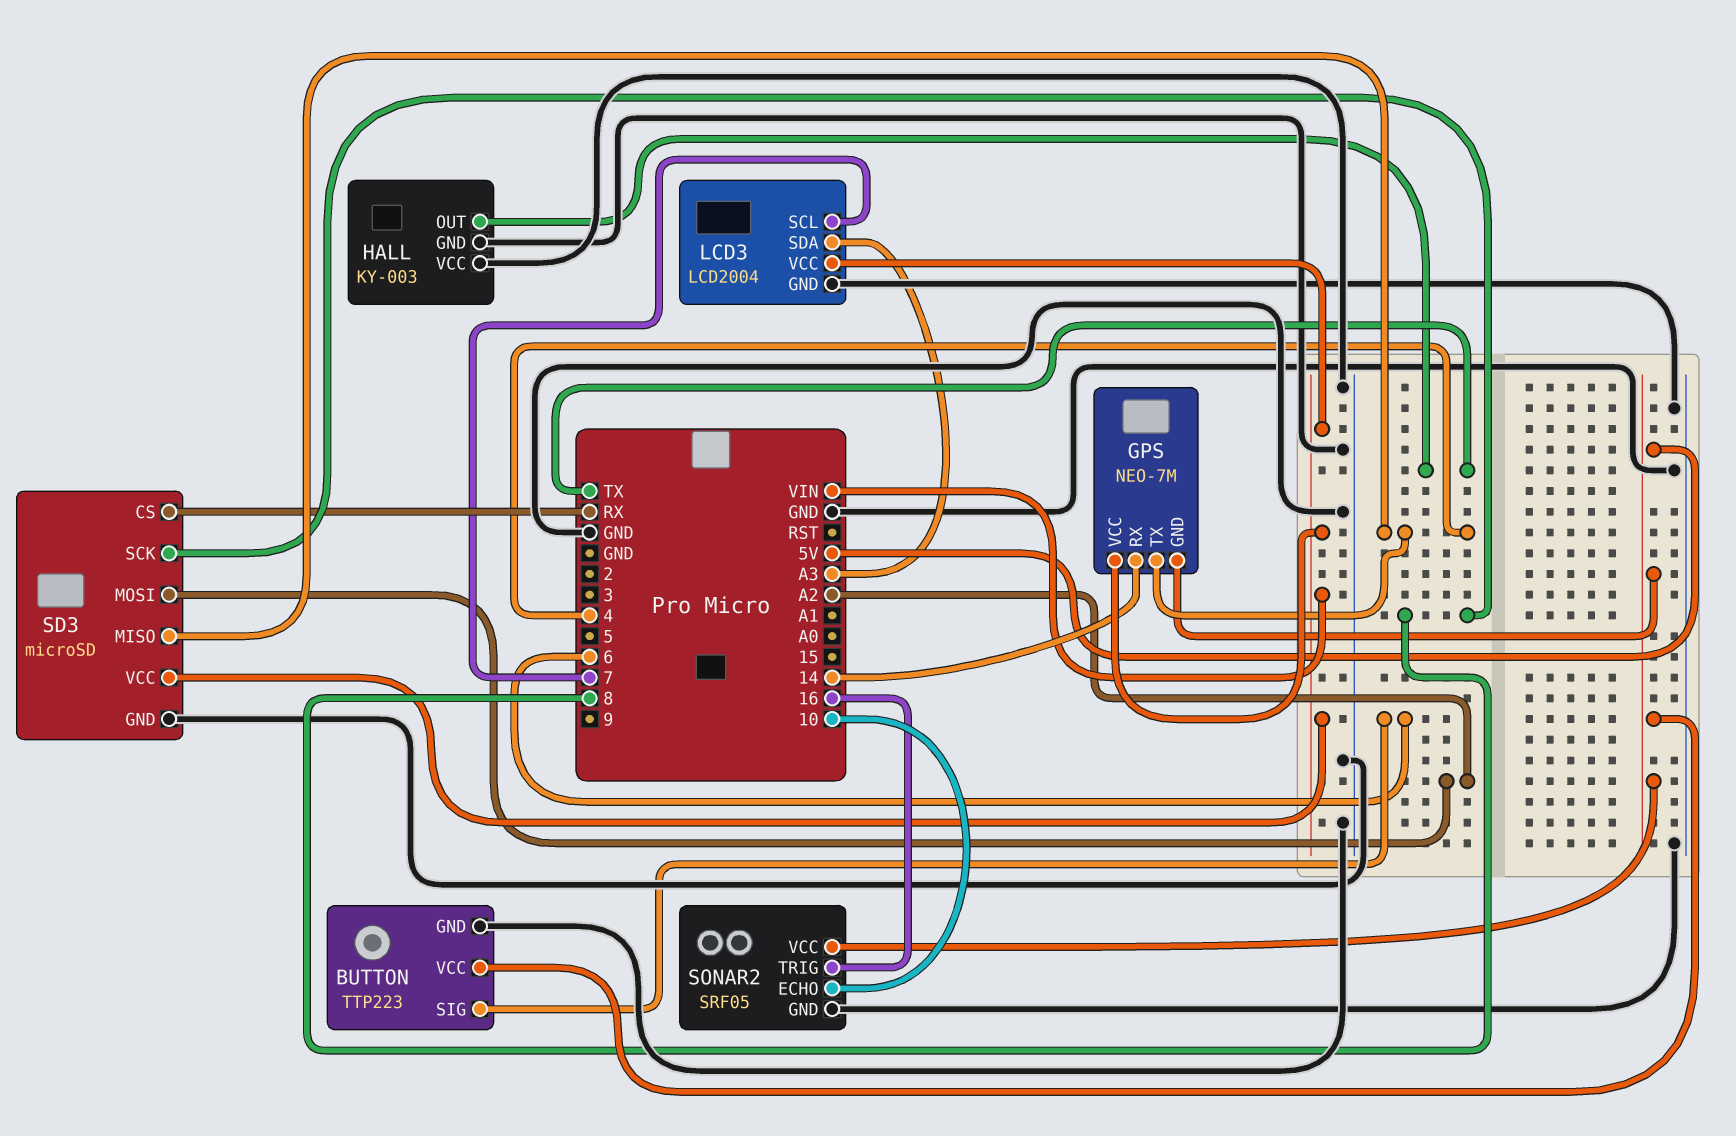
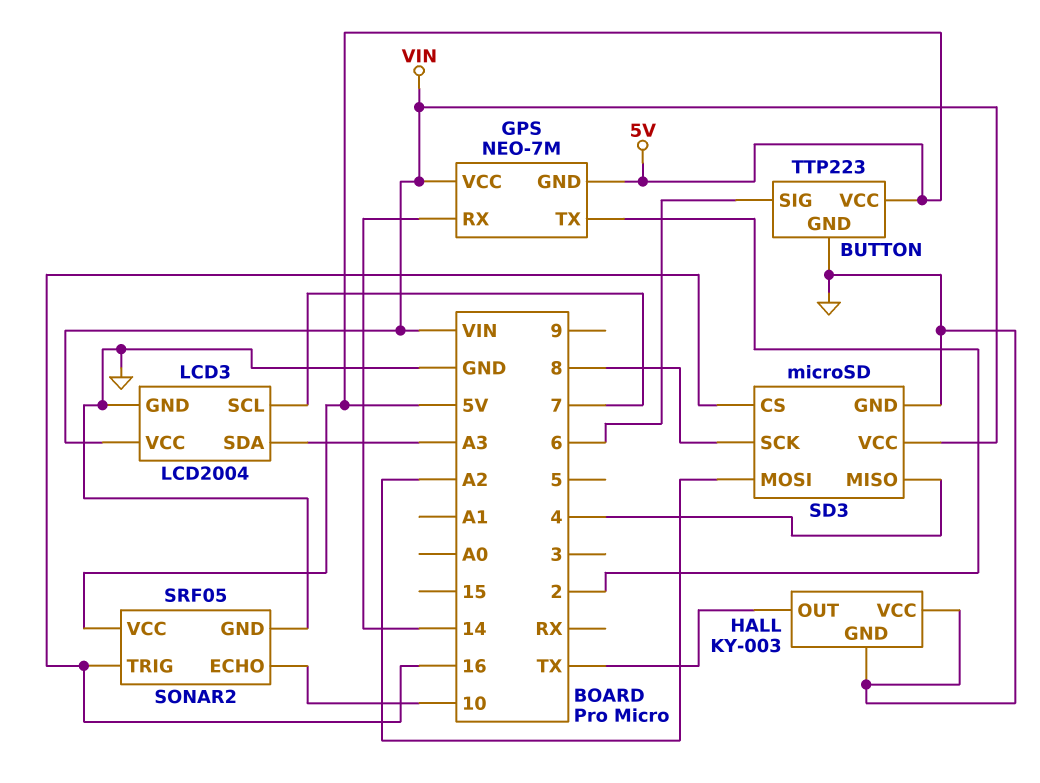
GPS pin TX: 4 -> 2
SD3 pin CS: RX -> 16

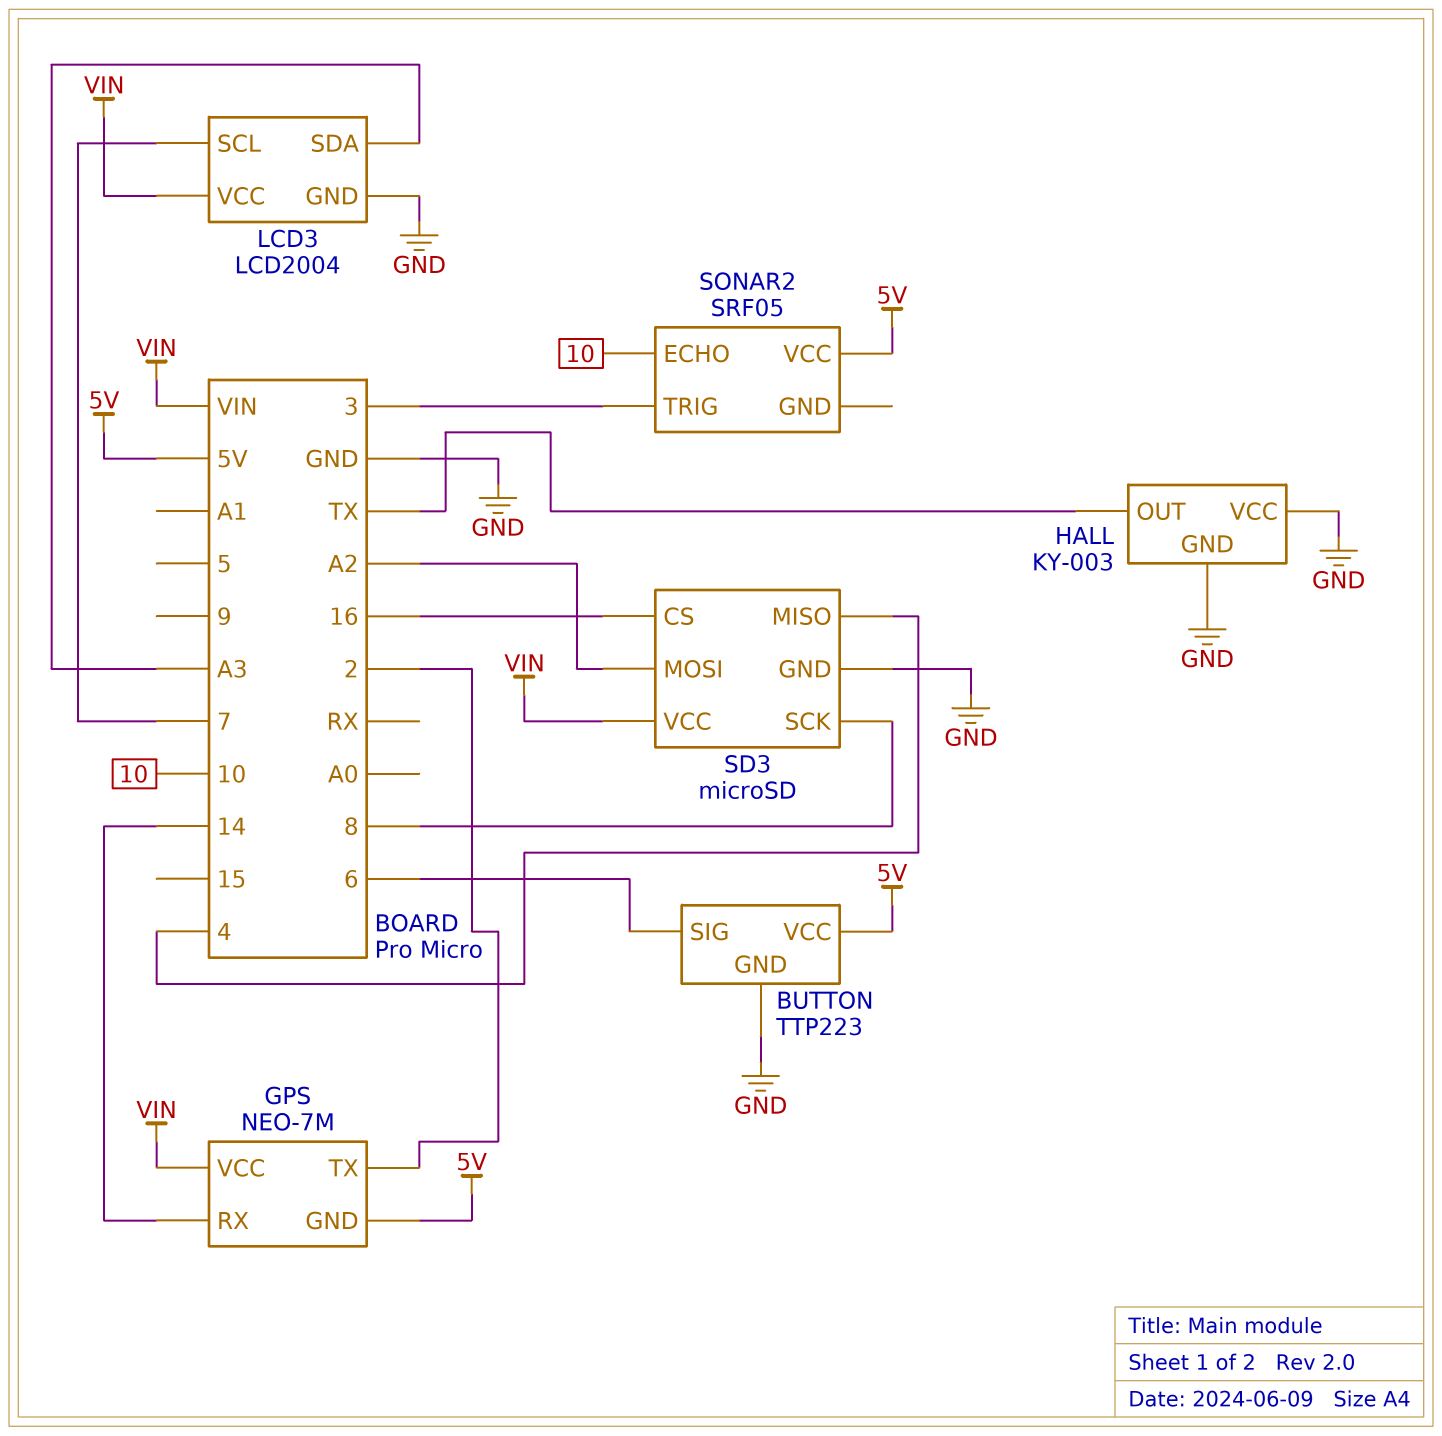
SONAR2 pin GND: GND -> none
SONAR2 pin TRIG: 16 -> 3

